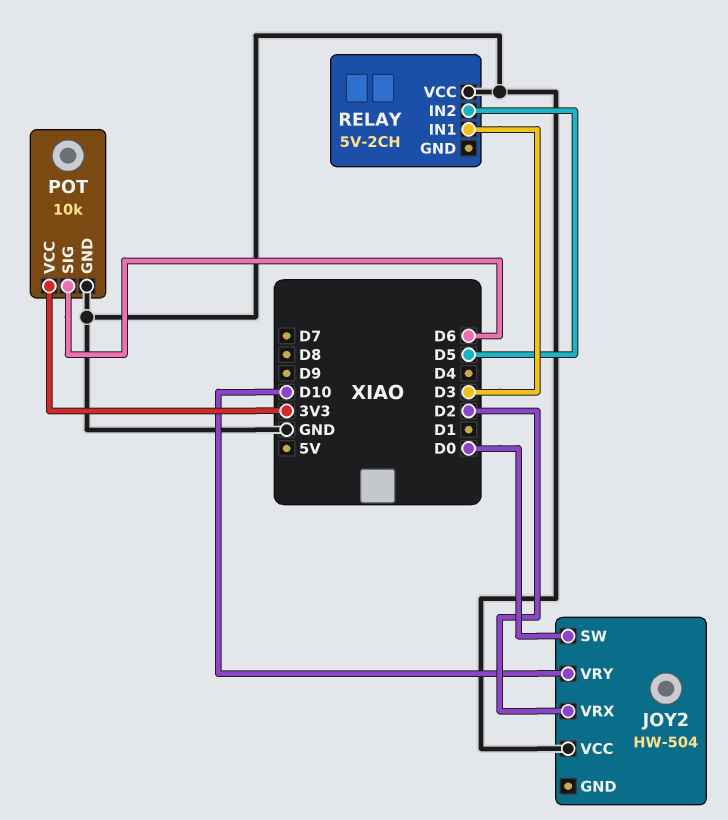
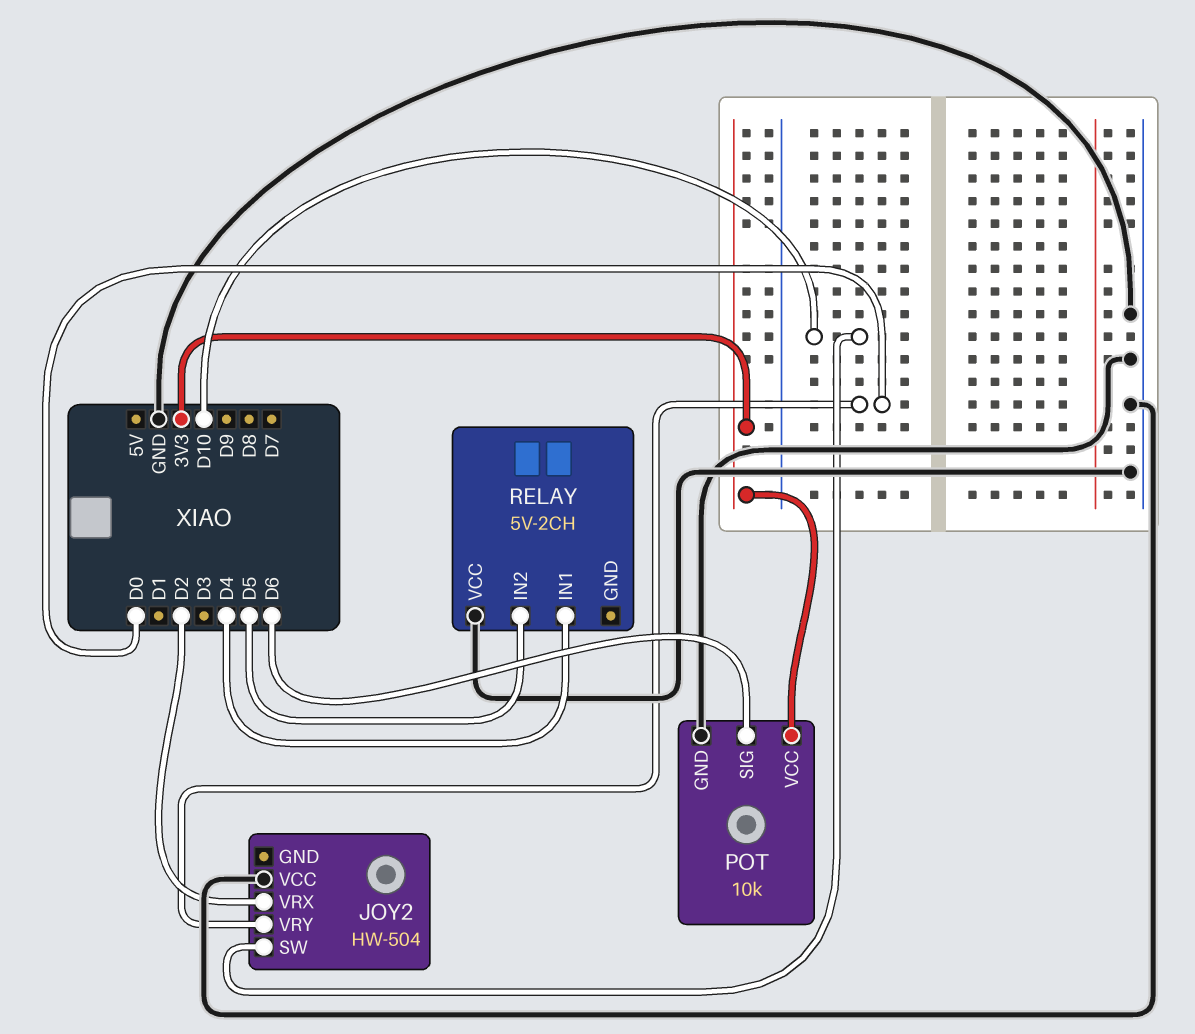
JOY2 pin SW: D0 -> D10
JOY2 pin VRY: D10 -> D0
RELAY pin IN1: D3 -> D4

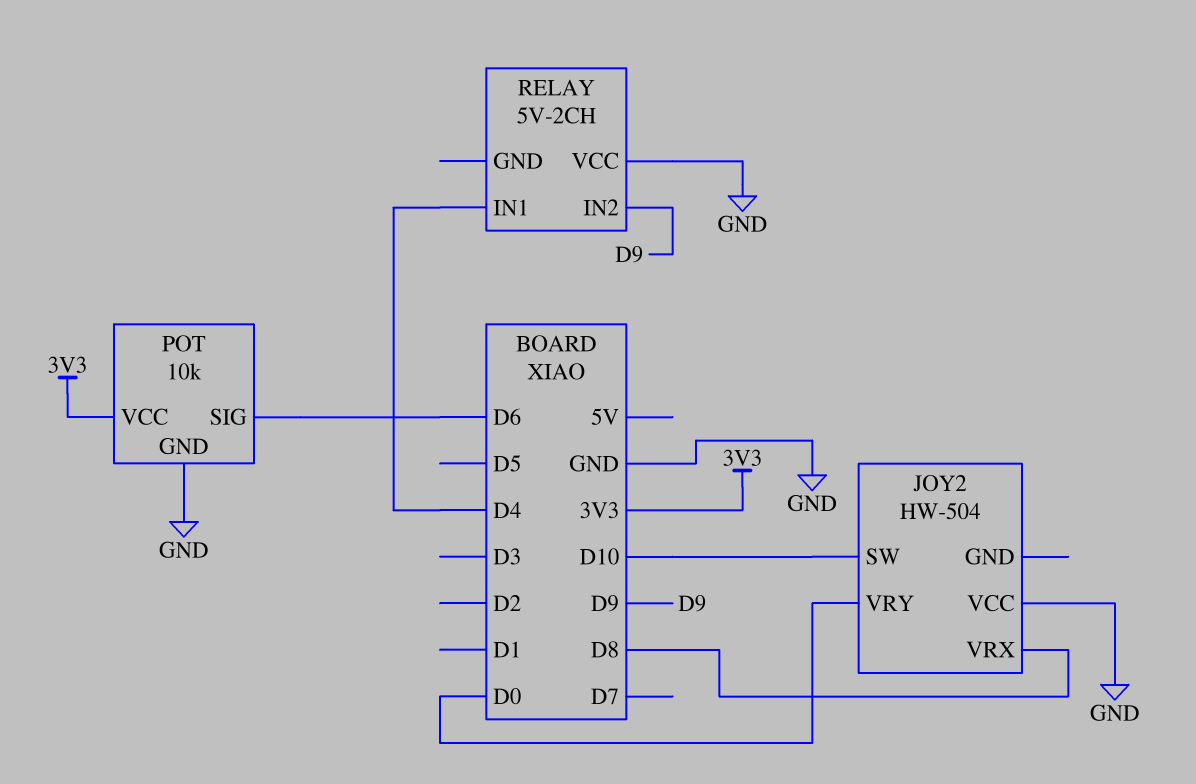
JOY2 pin VRX: D2 -> D8
RELAY pin IN2: D5 -> D9

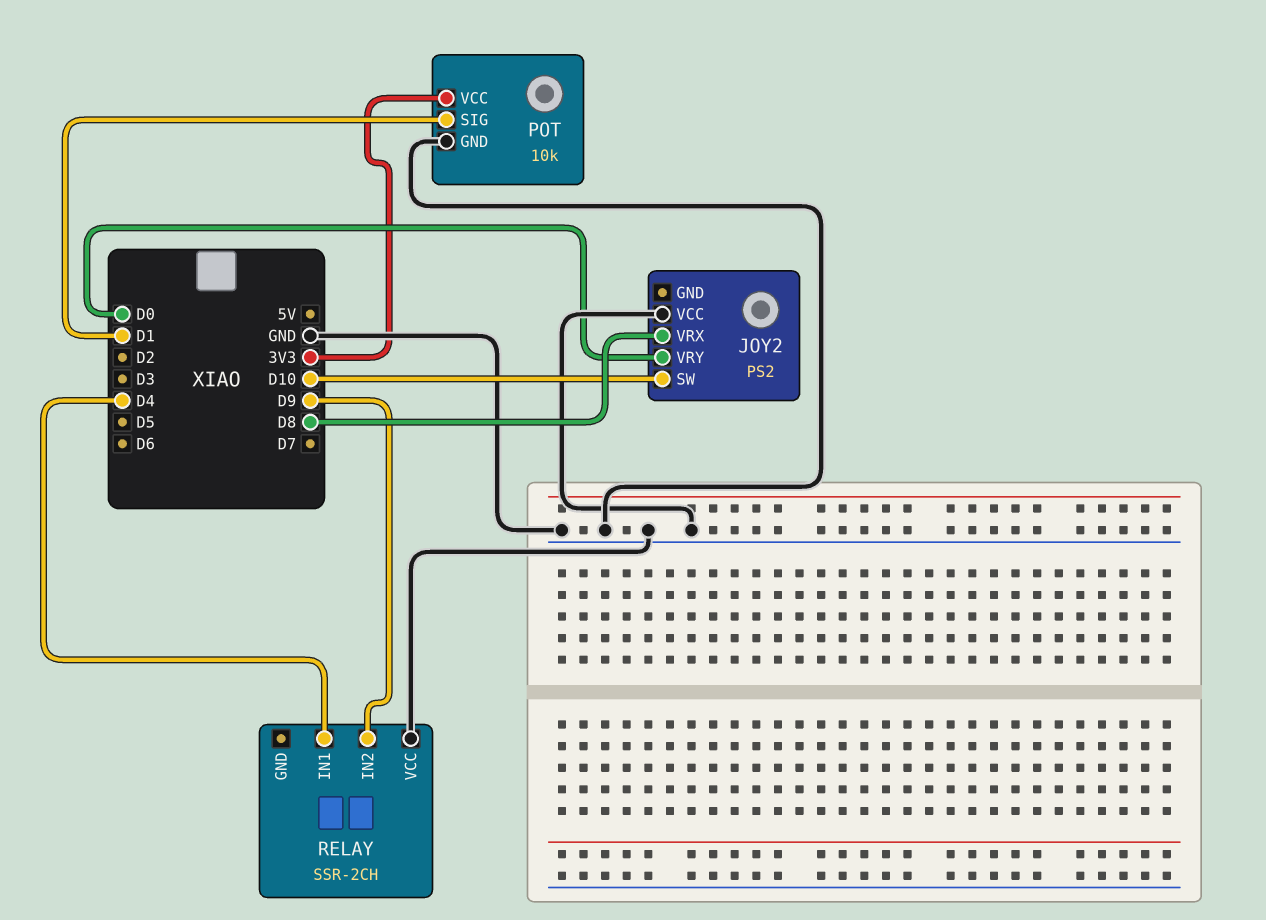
JOY2: HW-504 -> PS2
POT pin SIG: D6 -> D1
RELAY: 5V-2CH -> SSR-2CH

